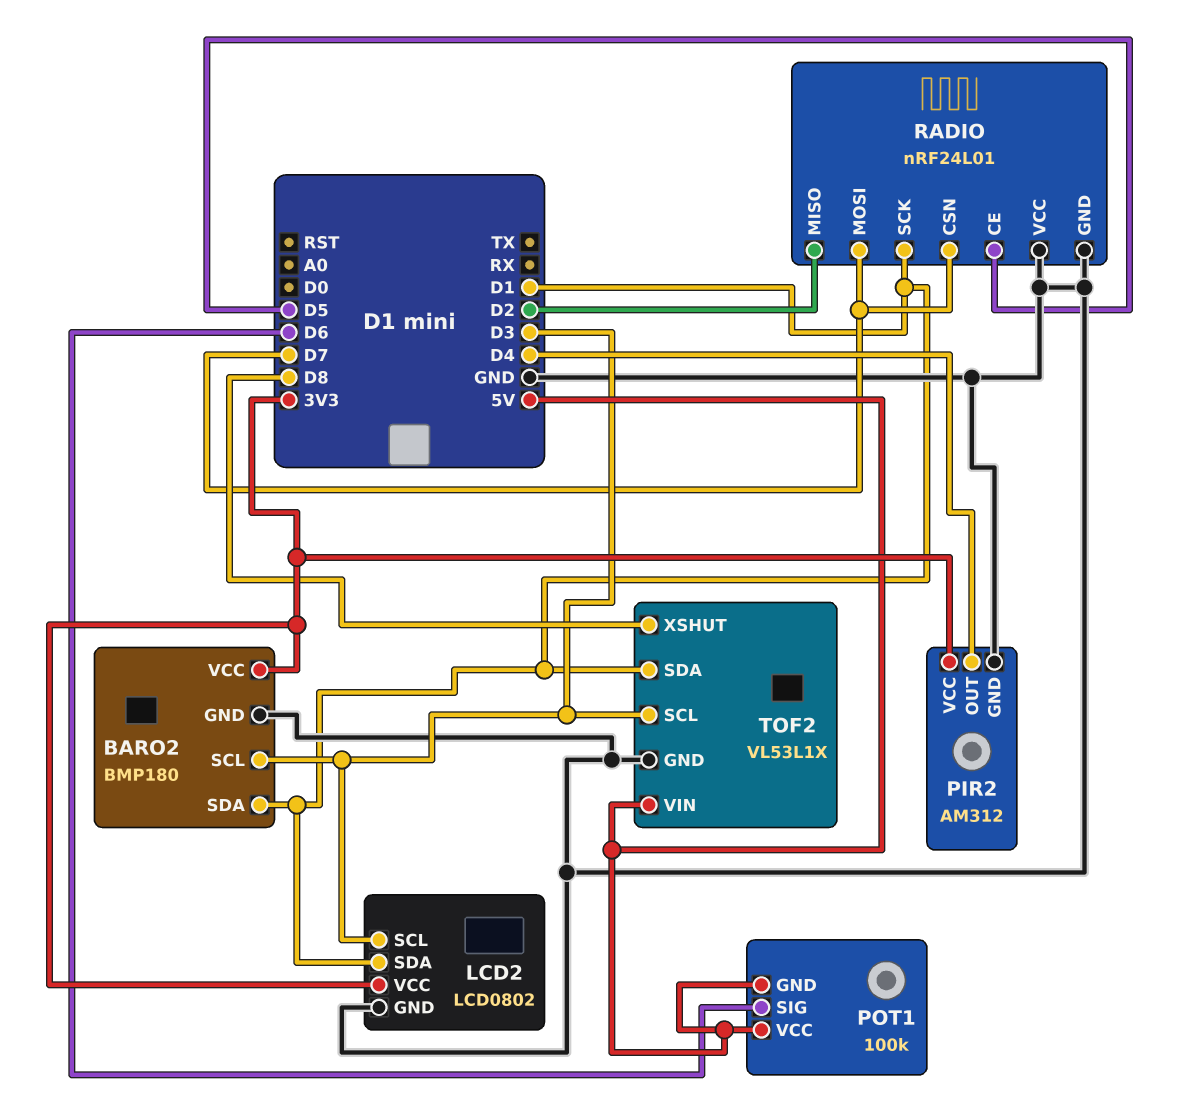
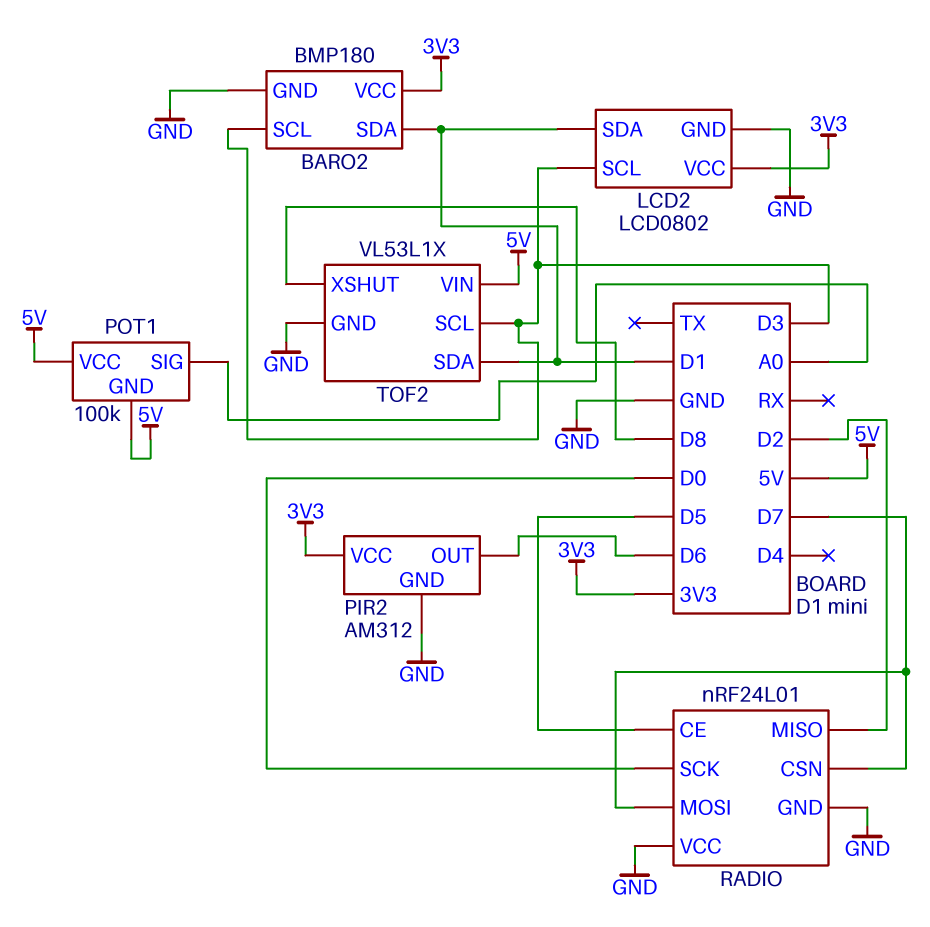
PIR2 pin OUT: D4 -> D6
POT1 pin SIG: D6 -> A0
RADIO pin SCK: D1 -> D0

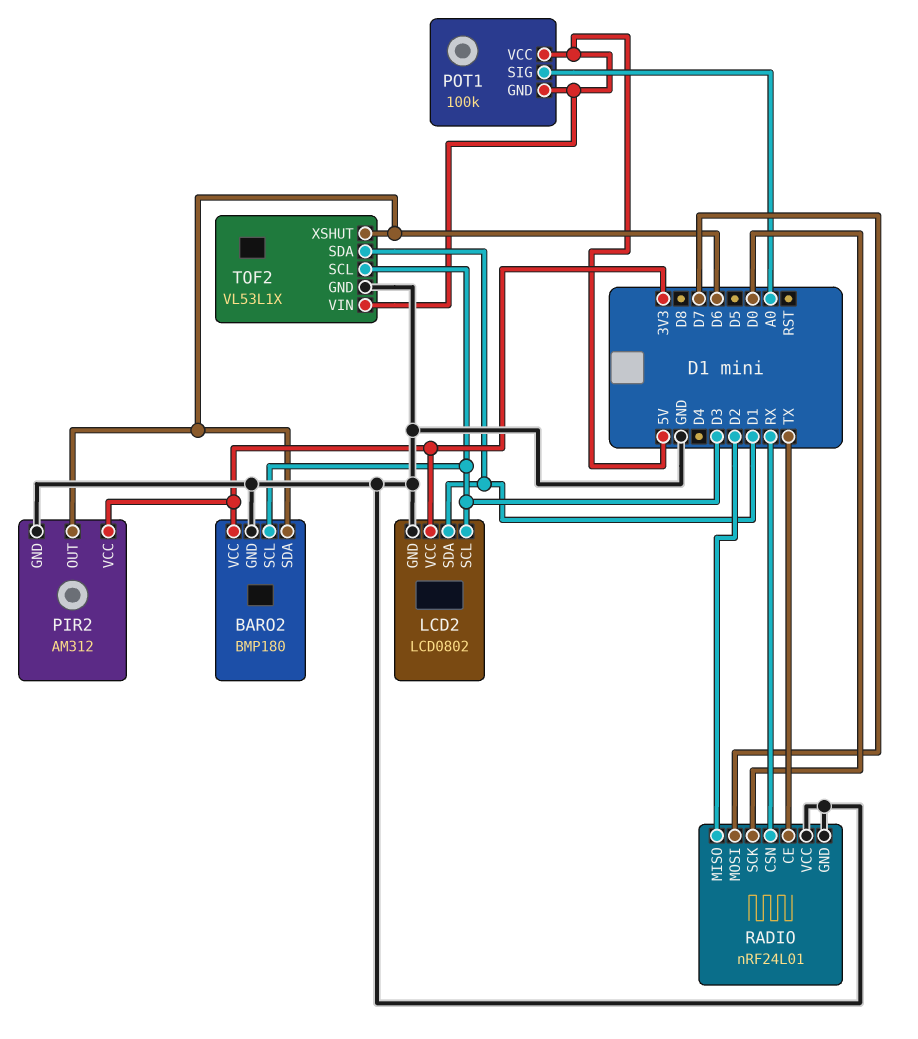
BARO2 pin SDA: D1 -> D6
RADIO pin CE: D5 -> TX
RADIO pin CSN: D7 -> RX
TOF2 pin XSHUT: D8 -> D6

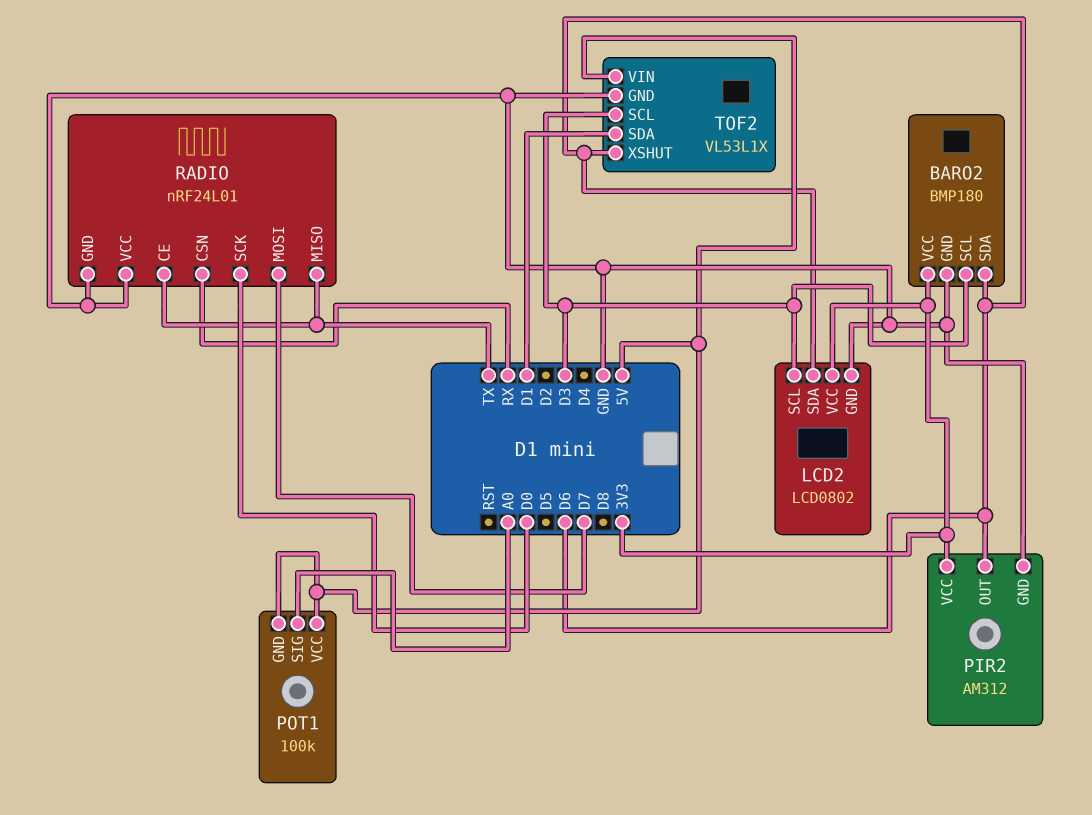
LCD2 pin SDA: D1 -> D6
RADIO pin MISO: D2 -> TX

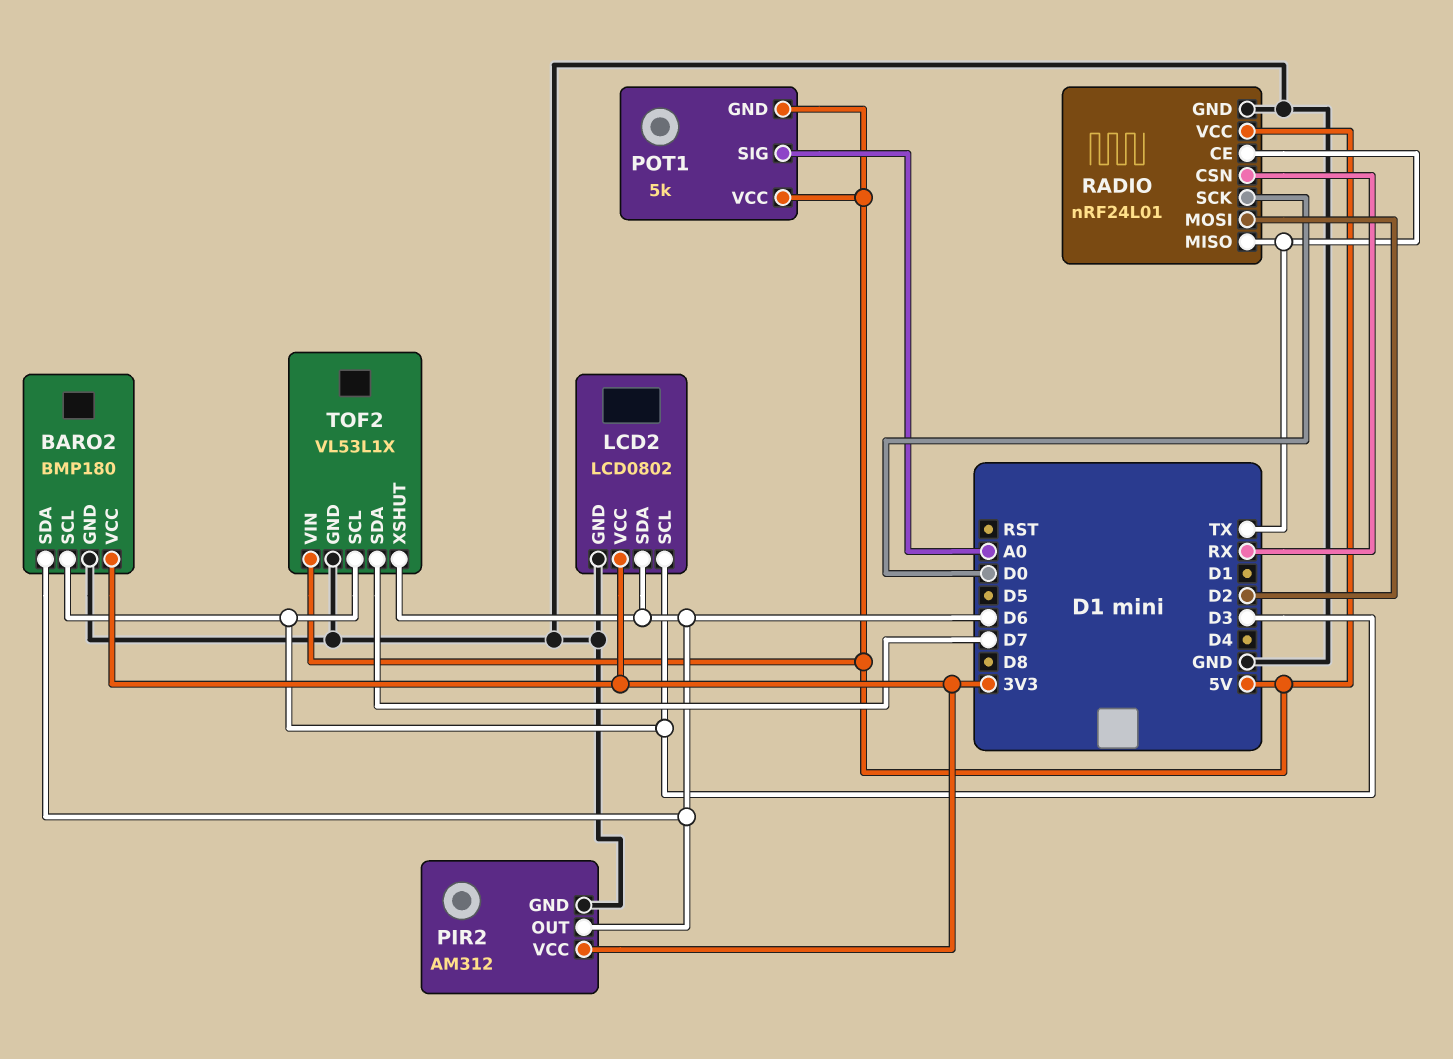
POT1: 100k -> 5k
RADIO pin MOSI: D7 -> D2
RADIO pin VCC: GND -> 5V
TOF2 pin SDA: D1 -> D7

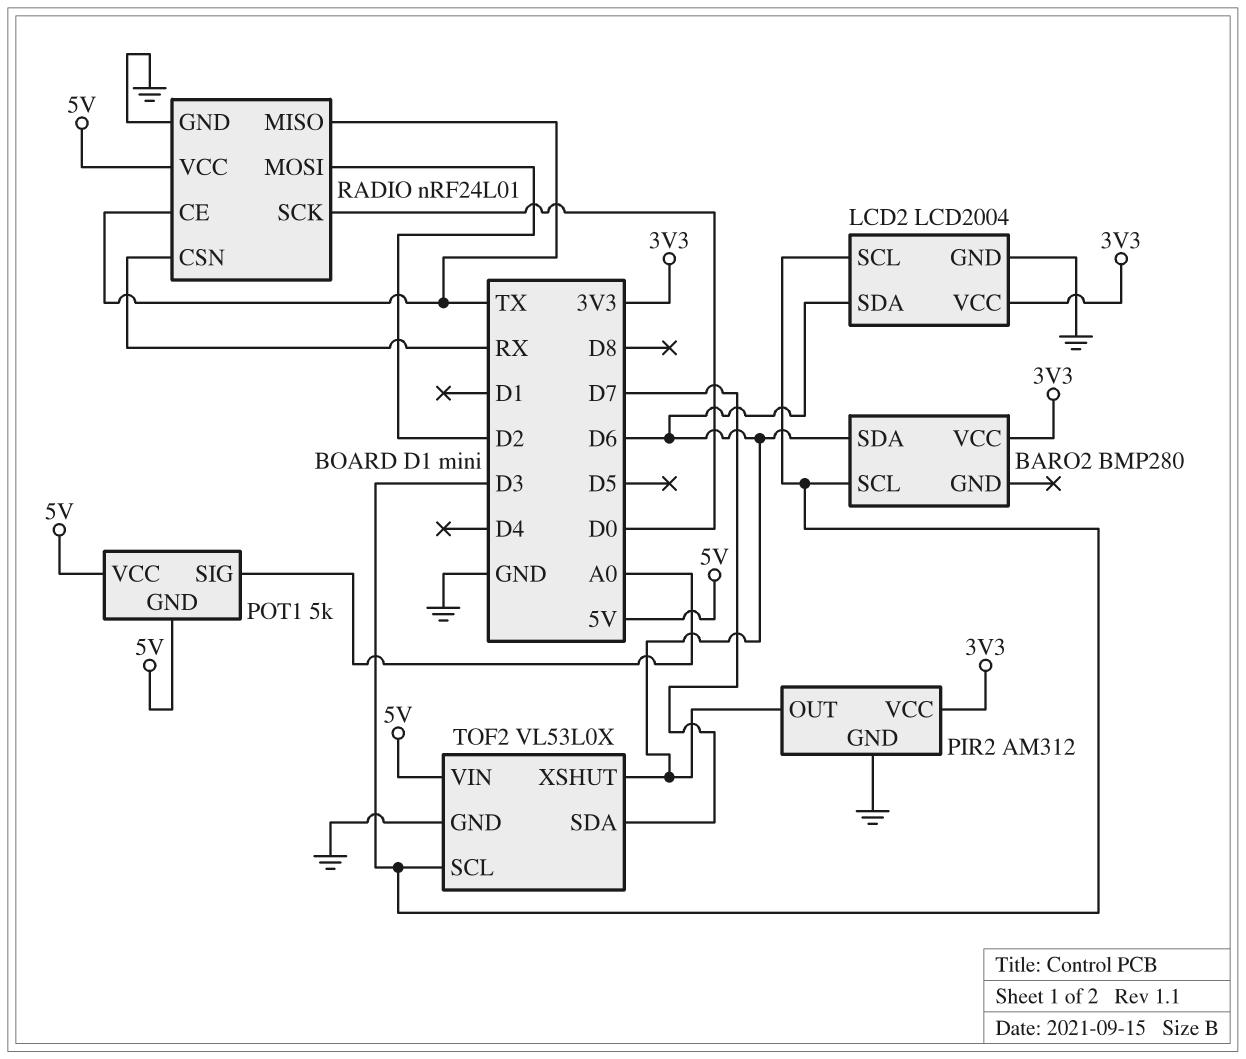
BARO2: BMP180 -> BMP280
BARO2 pin GND: GND -> none
LCD2: LCD0802 -> LCD2004
TOF2: VL53L1X -> VL53L0X

